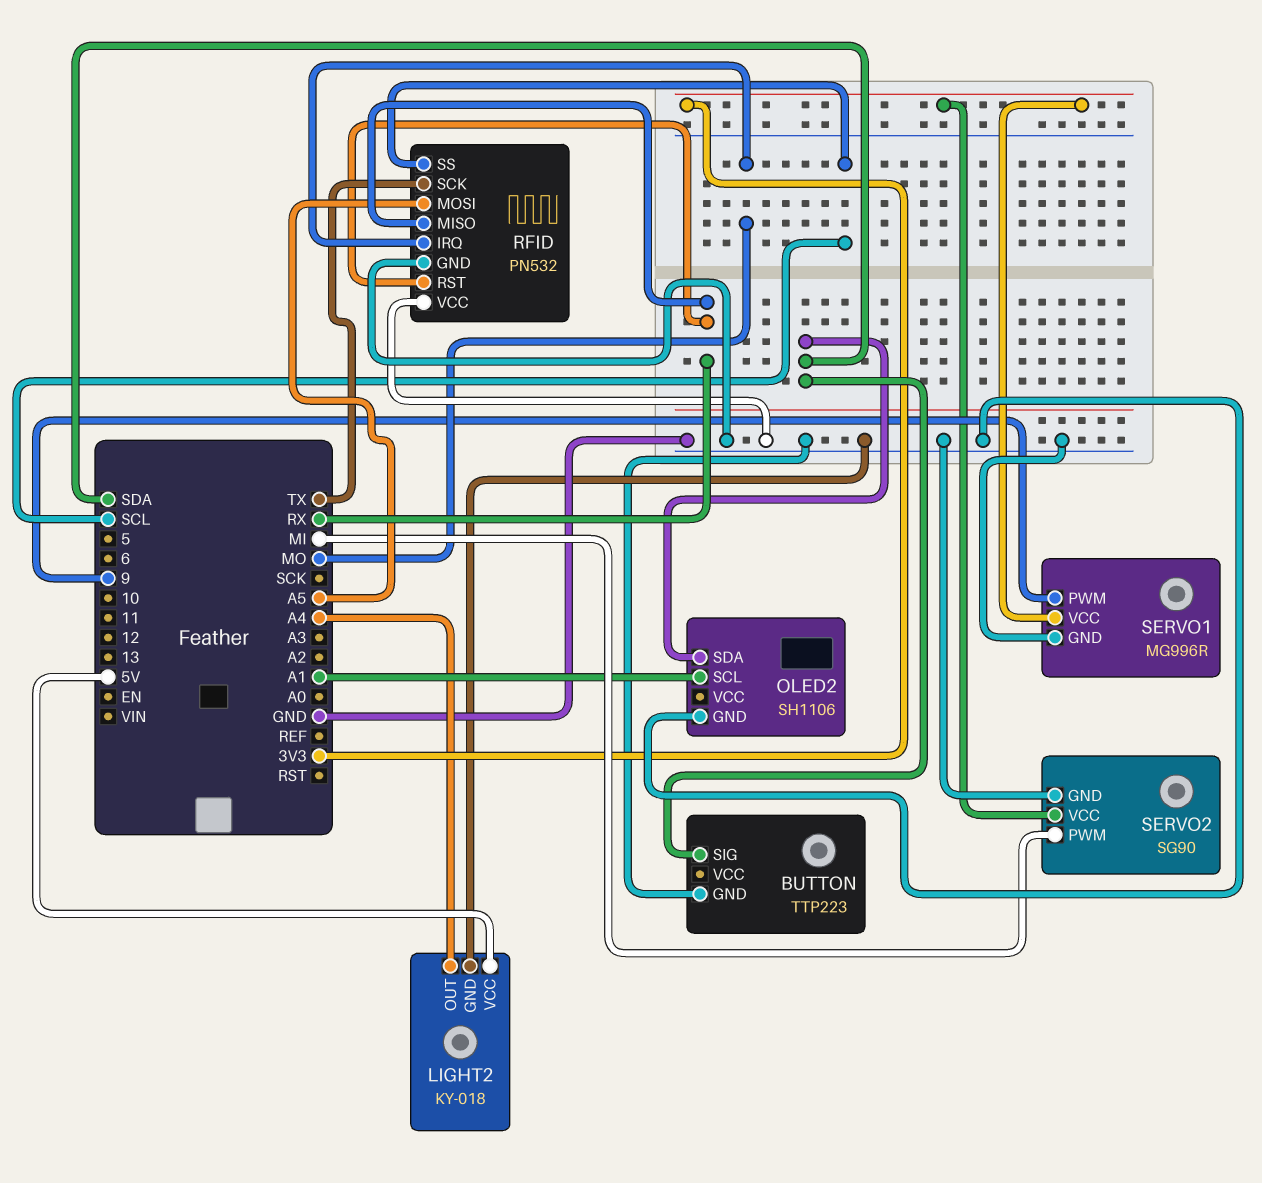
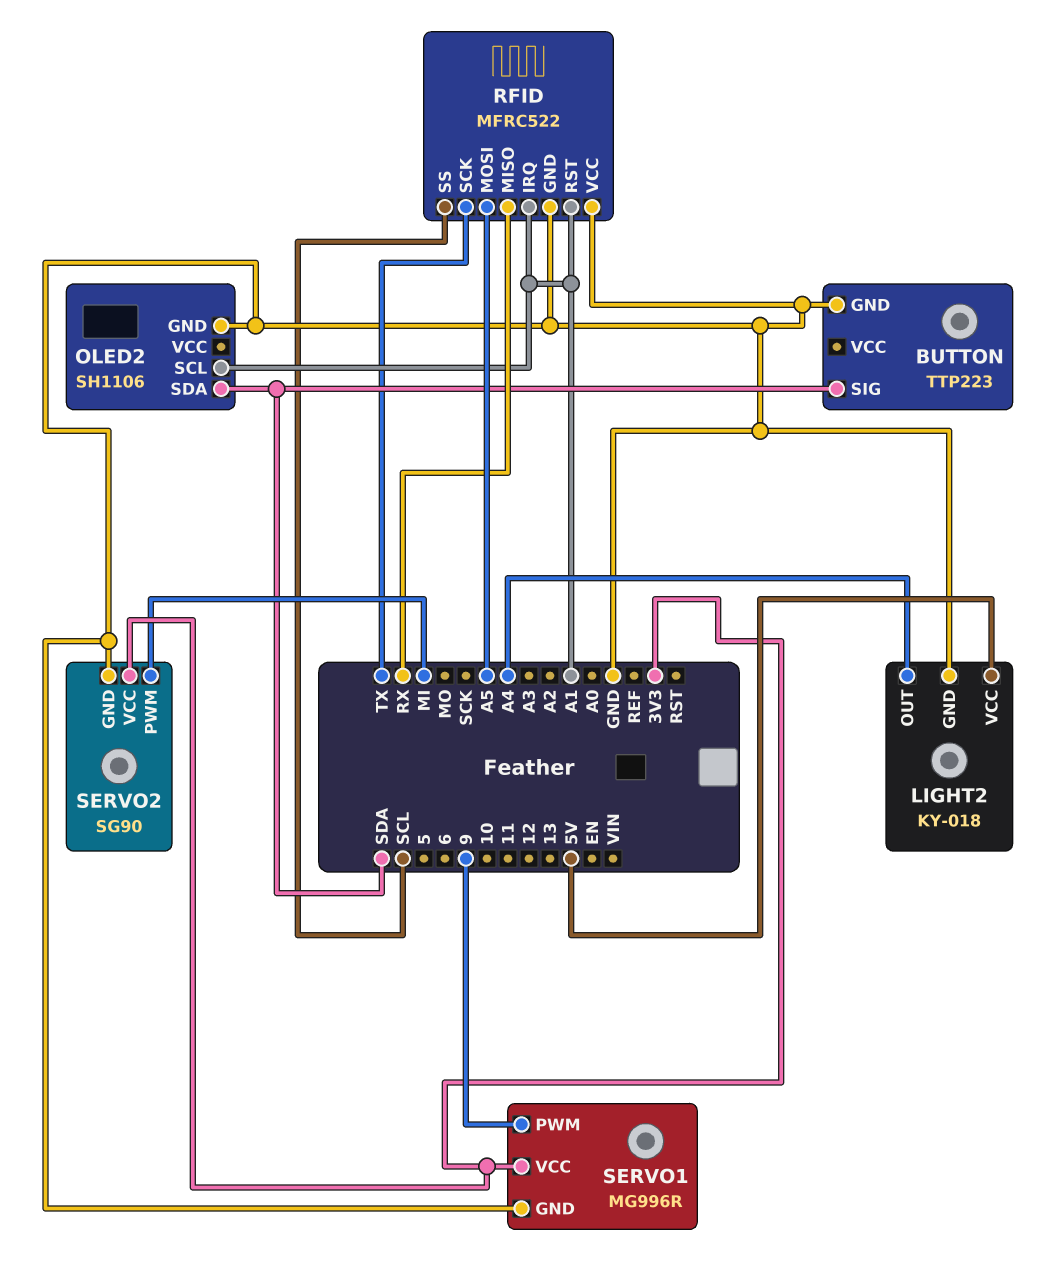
RFID: PN532 -> MFRC522
RFID pin IRQ: MO -> A1
RFID pin RST: RX -> A1

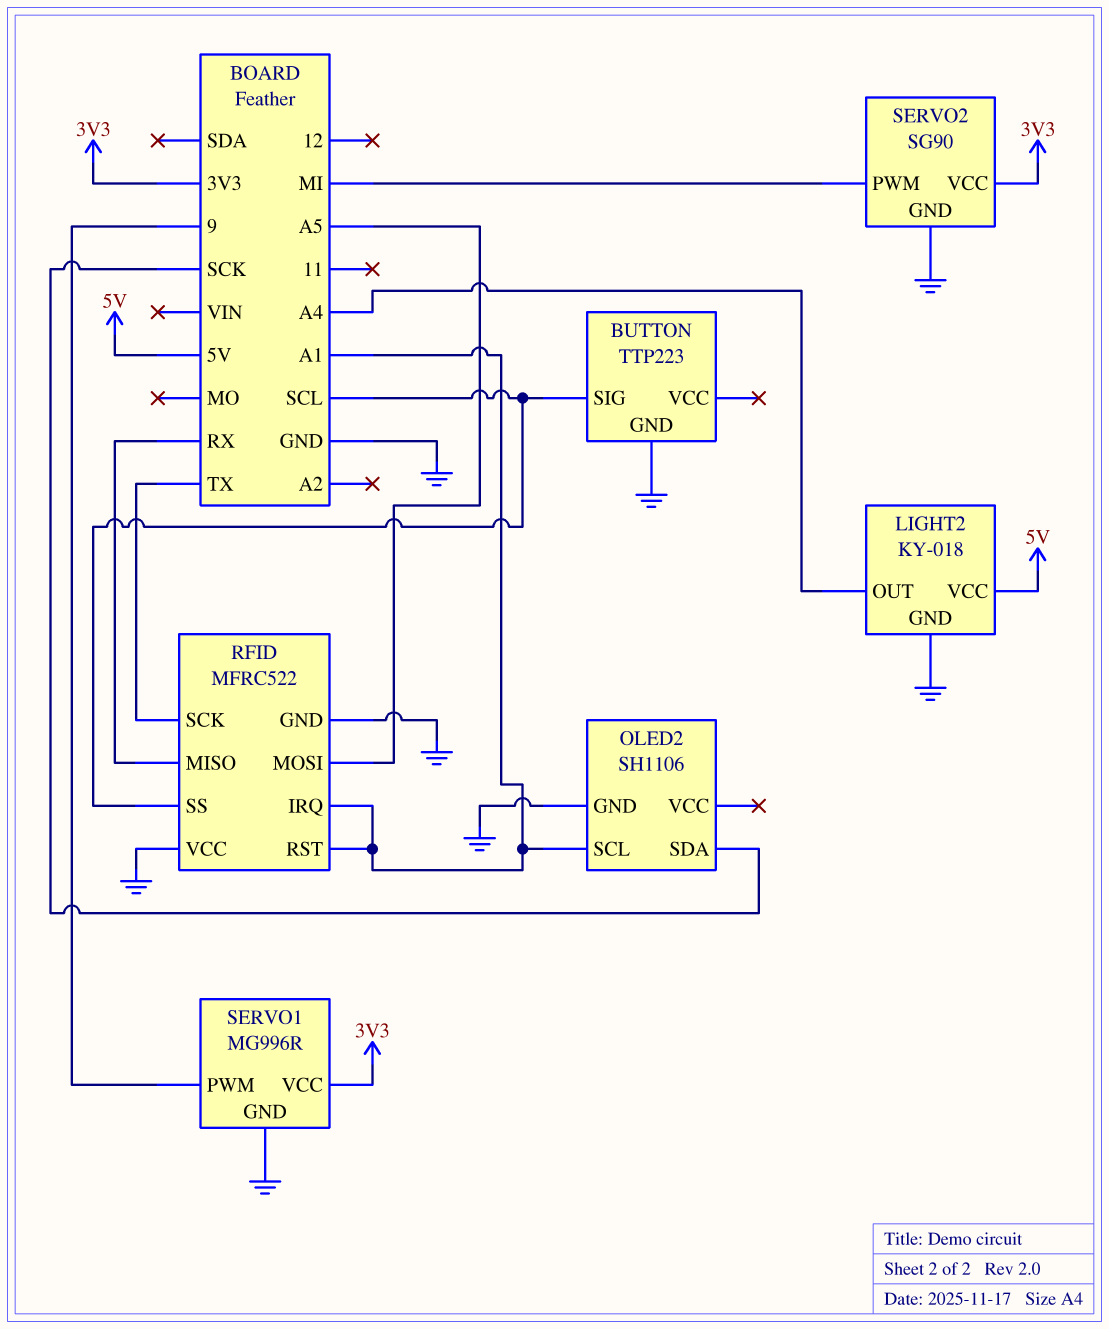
BUTTON pin SIG: SDA -> SCL
OLED2 pin SDA: SDA -> SCK

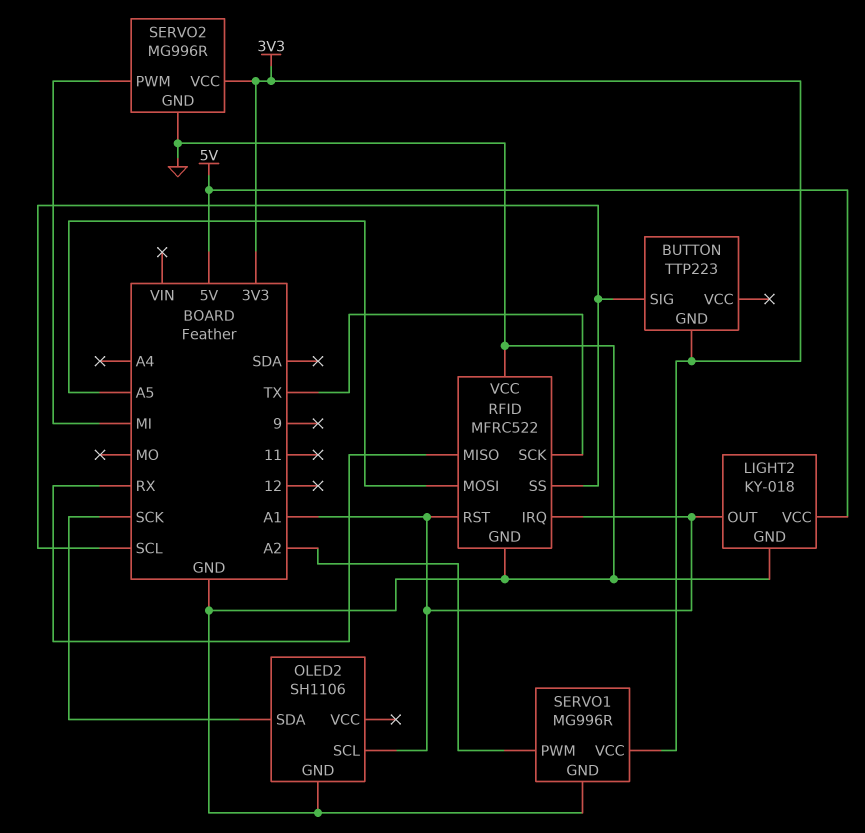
BUTTON pin GND: GND -> 3V3
LIGHT2 pin OUT: A4 -> A1
SERVO1 pin PWM: 9 -> A2
SERVO2: SG90 -> MG996R

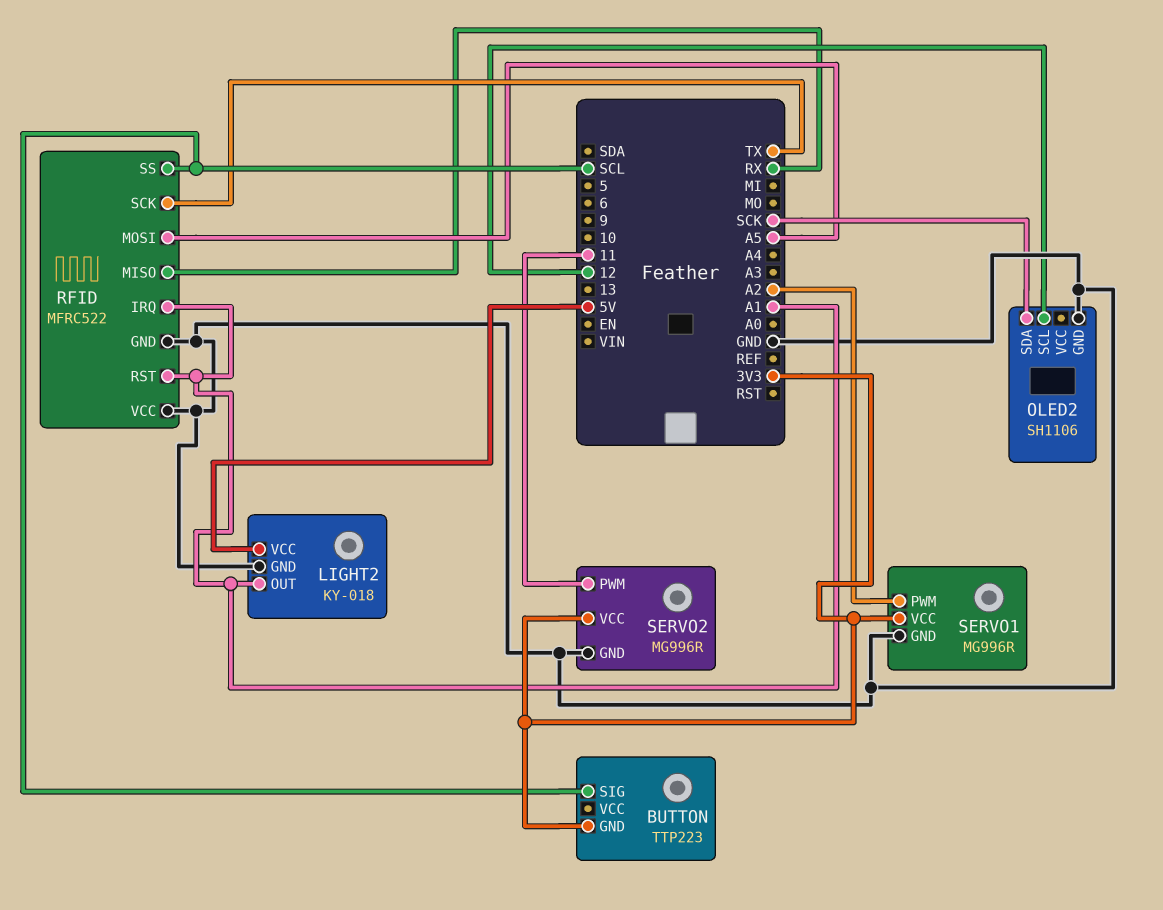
OLED2 pin SCL: A1 -> 12
SERVO2 pin PWM: MI -> 11

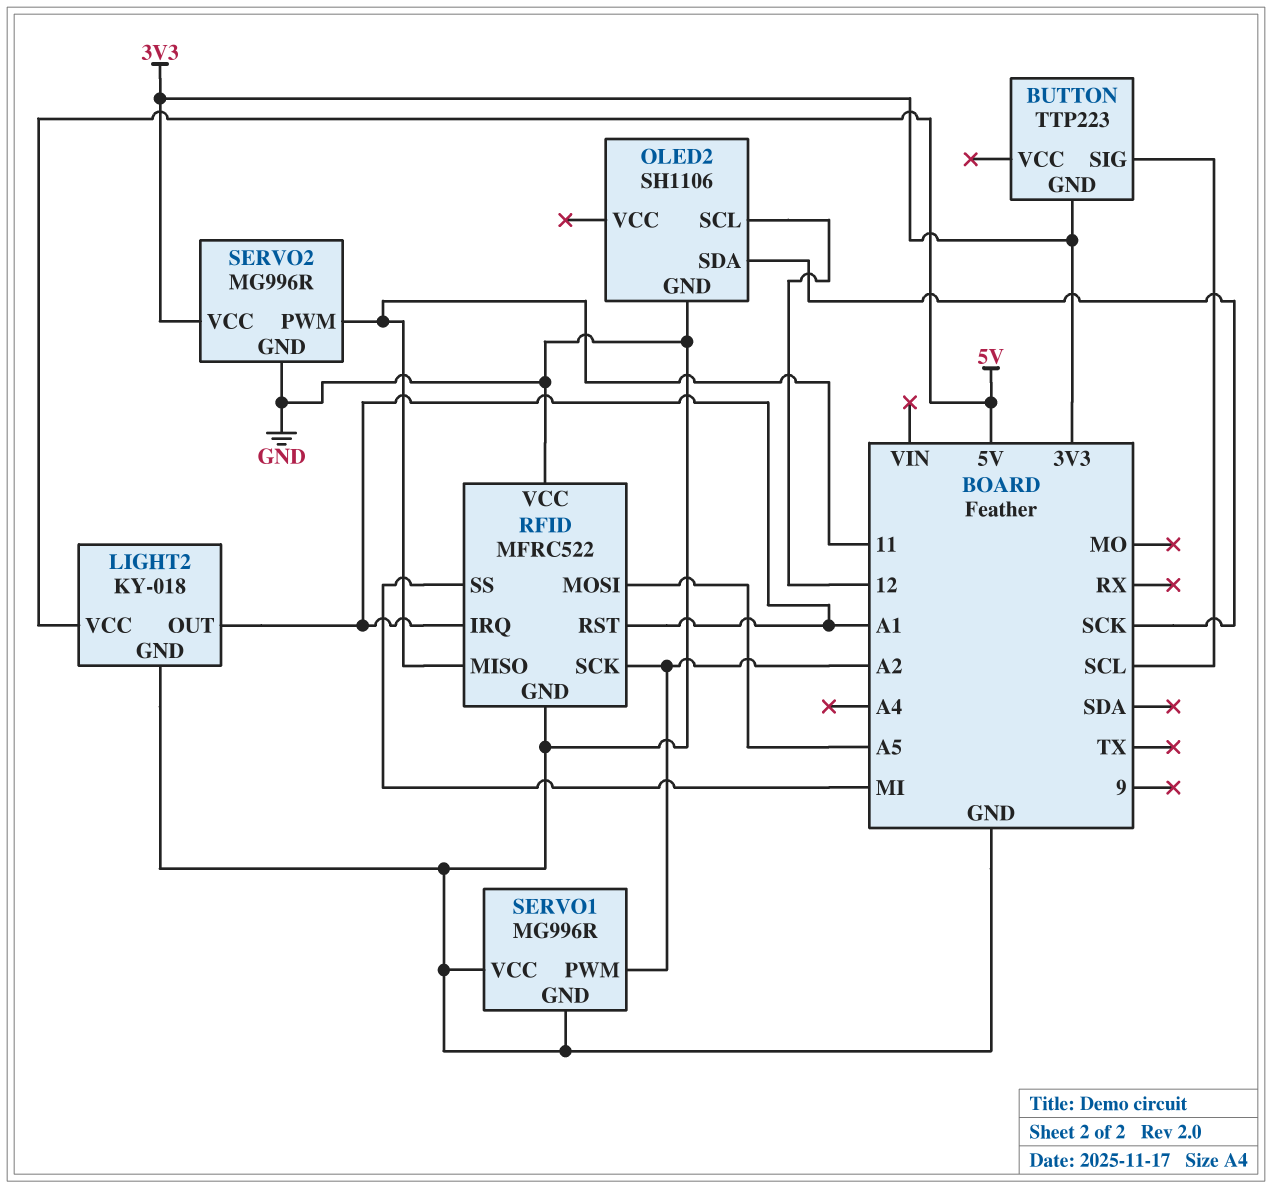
RFID pin MISO: RX -> 11
RFID pin SCK: TX -> A2
RFID pin SS: SCL -> MI
SERVO1 pin VCC: 3V3 -> GND

